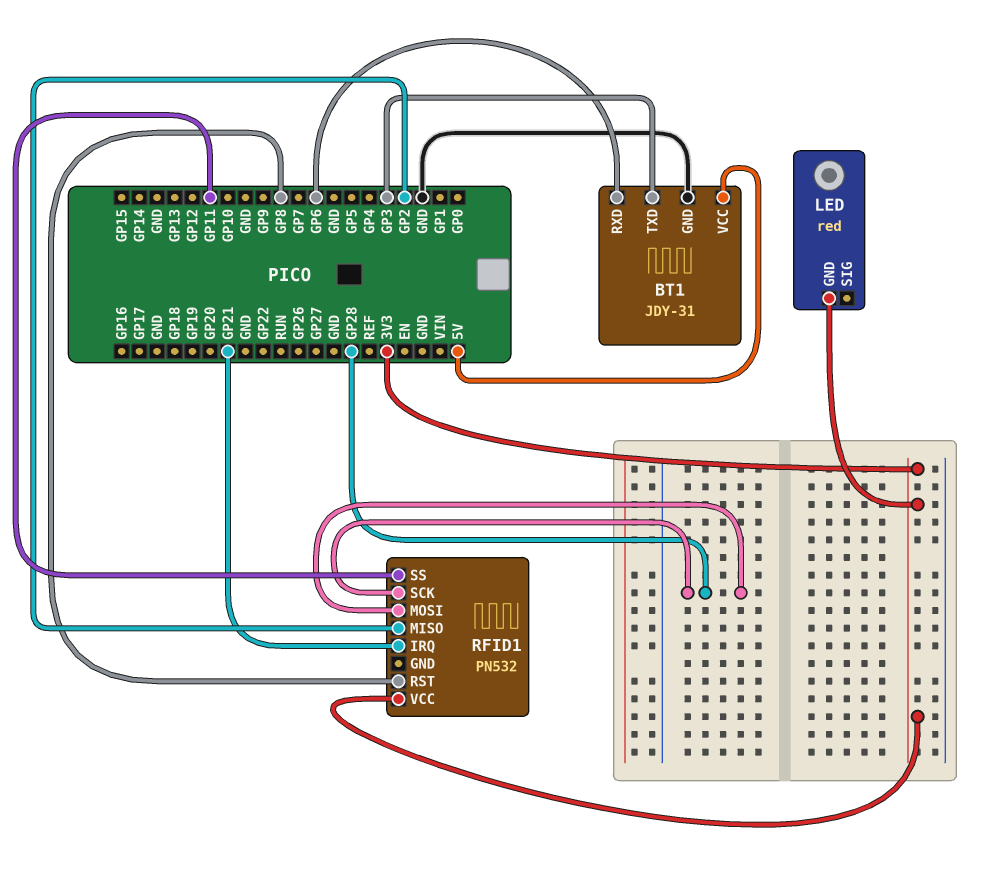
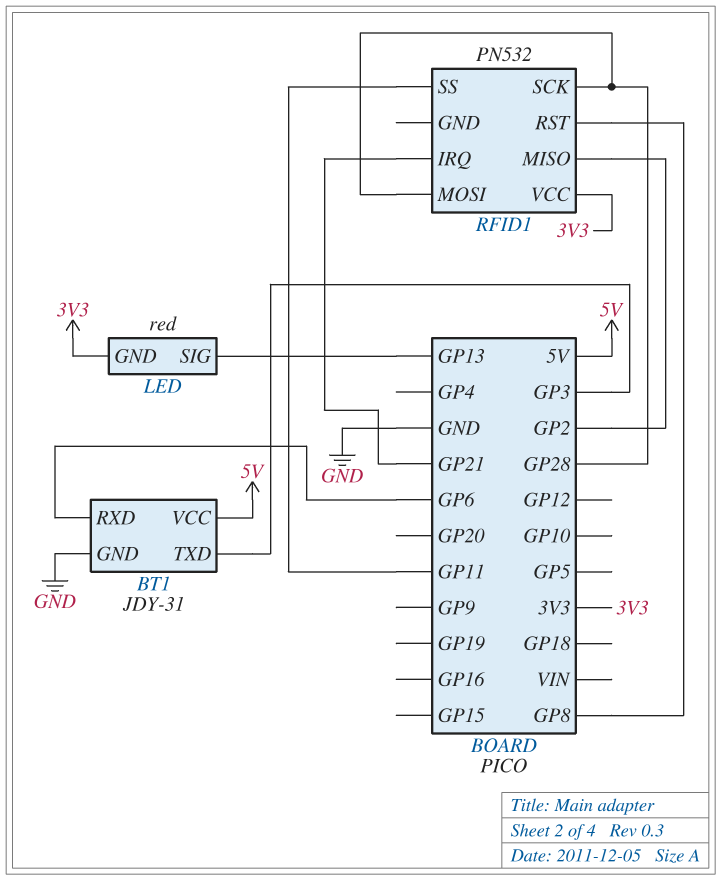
LED pin SIG: none -> GP13

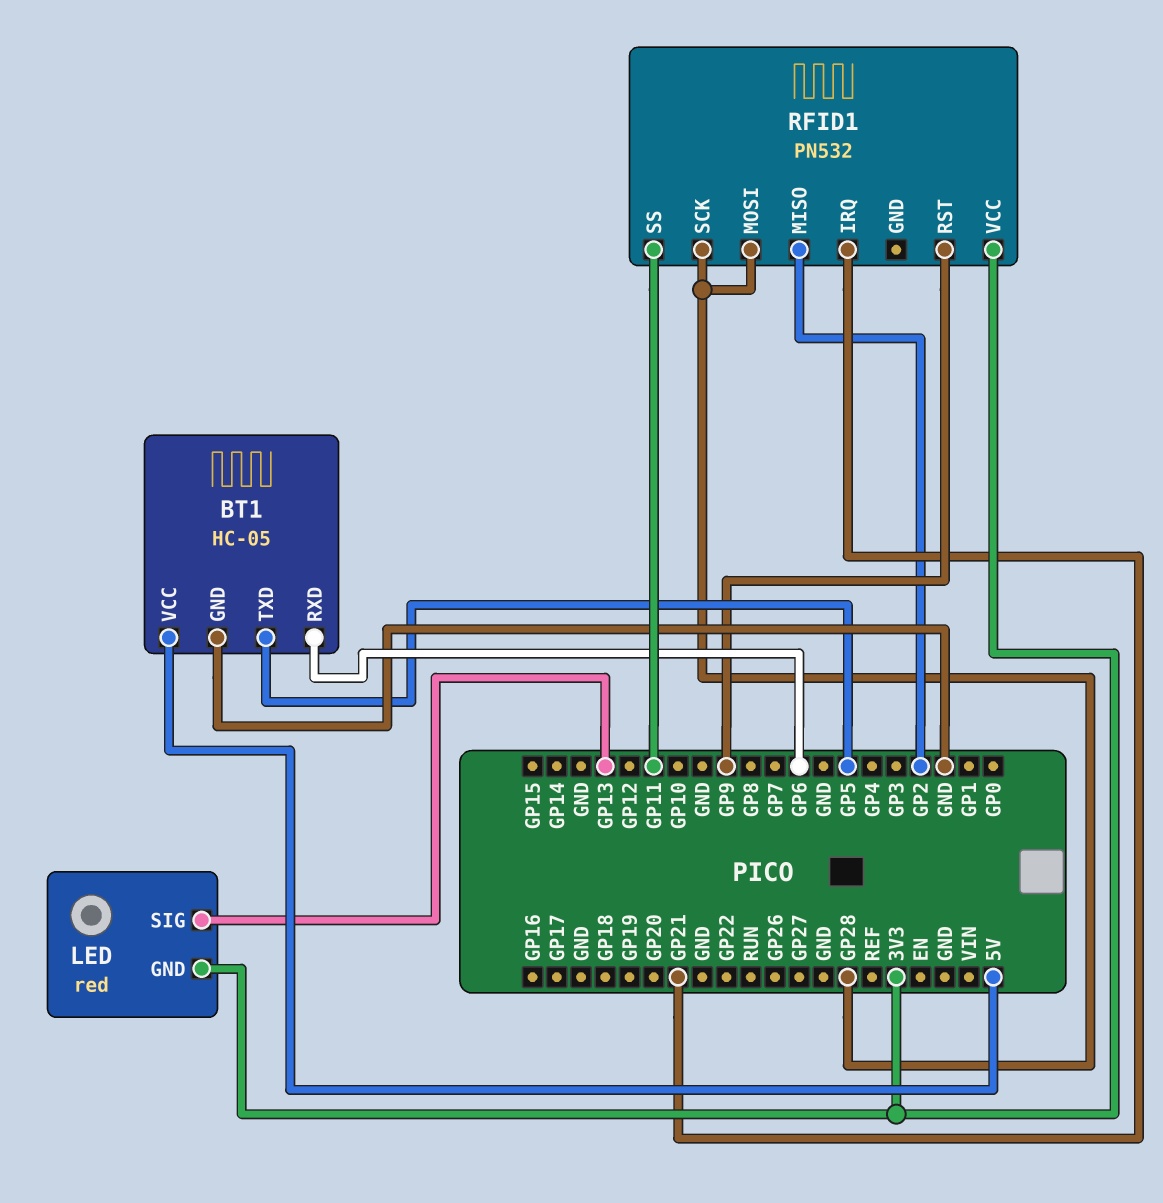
BT1: JDY-31 -> HC-05
BT1 pin TXD: GP3 -> GP5
RFID1 pin RST: GP8 -> GP9

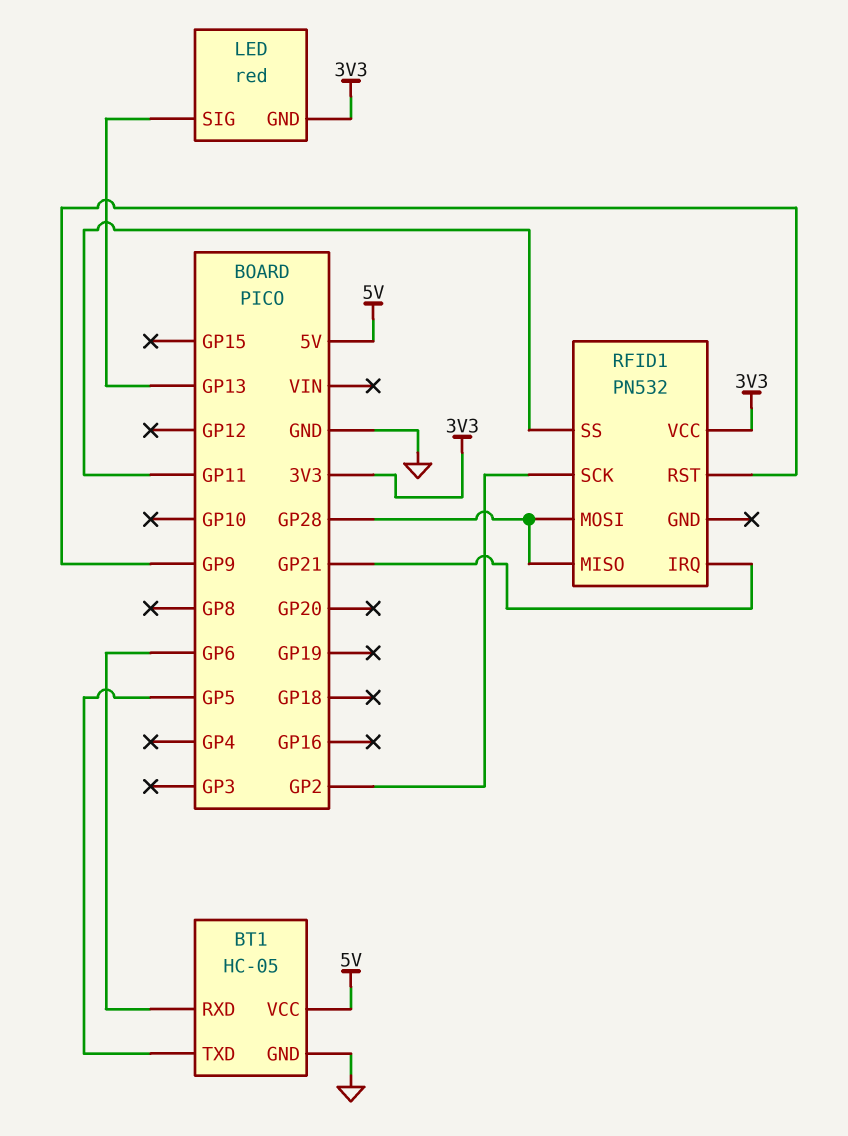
RFID1 pin MISO: GP2 -> GP28
RFID1 pin SCK: GP28 -> GP2

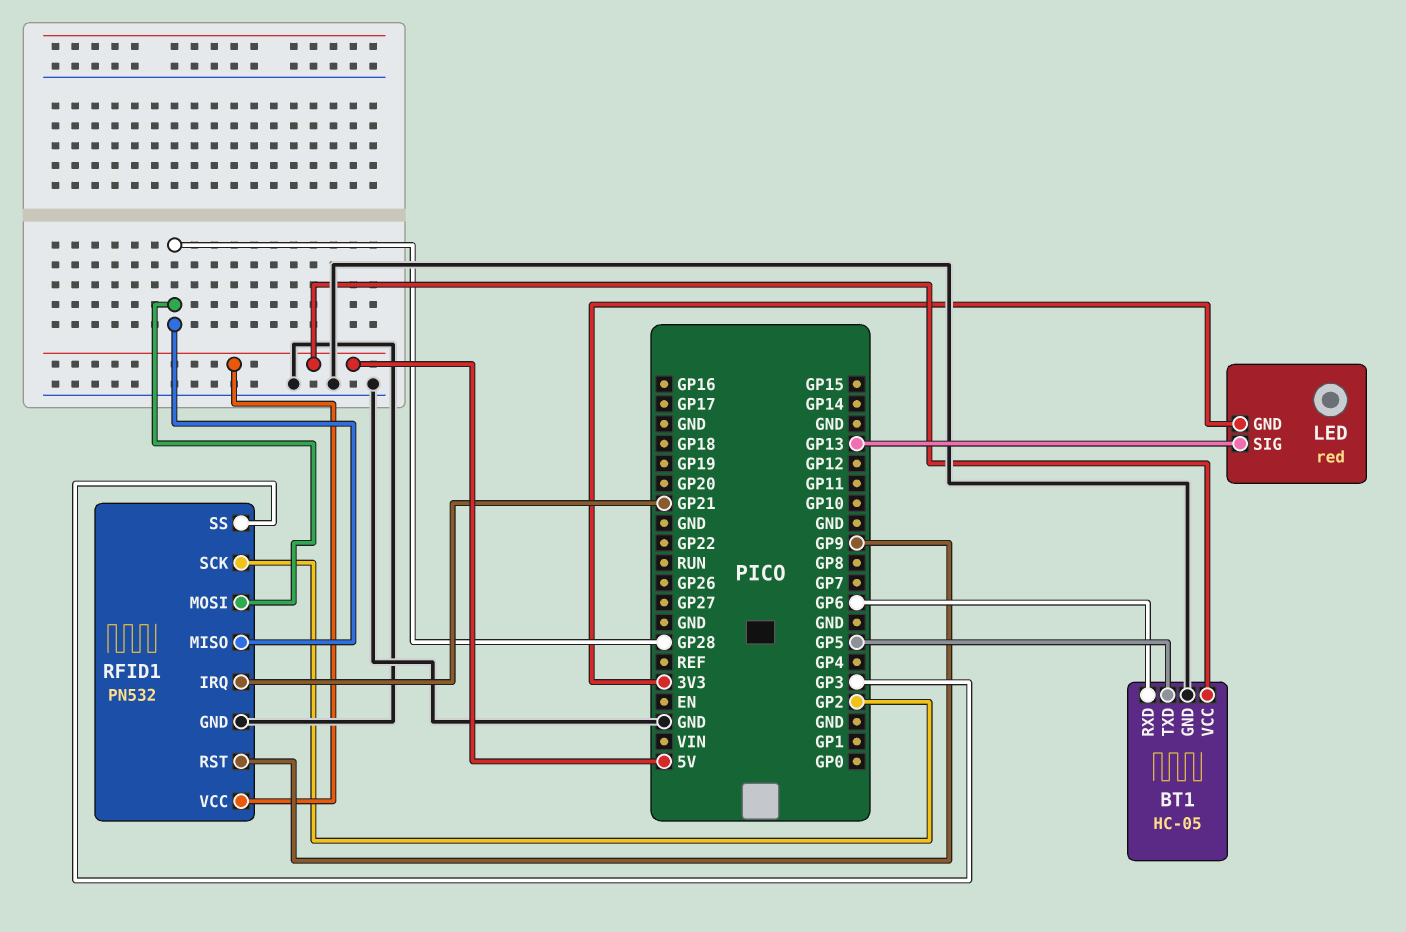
RFID1 pin GND: none -> GND
RFID1 pin SS: GP11 -> GP3
RFID1 pin VCC: 3V3 -> 5V

